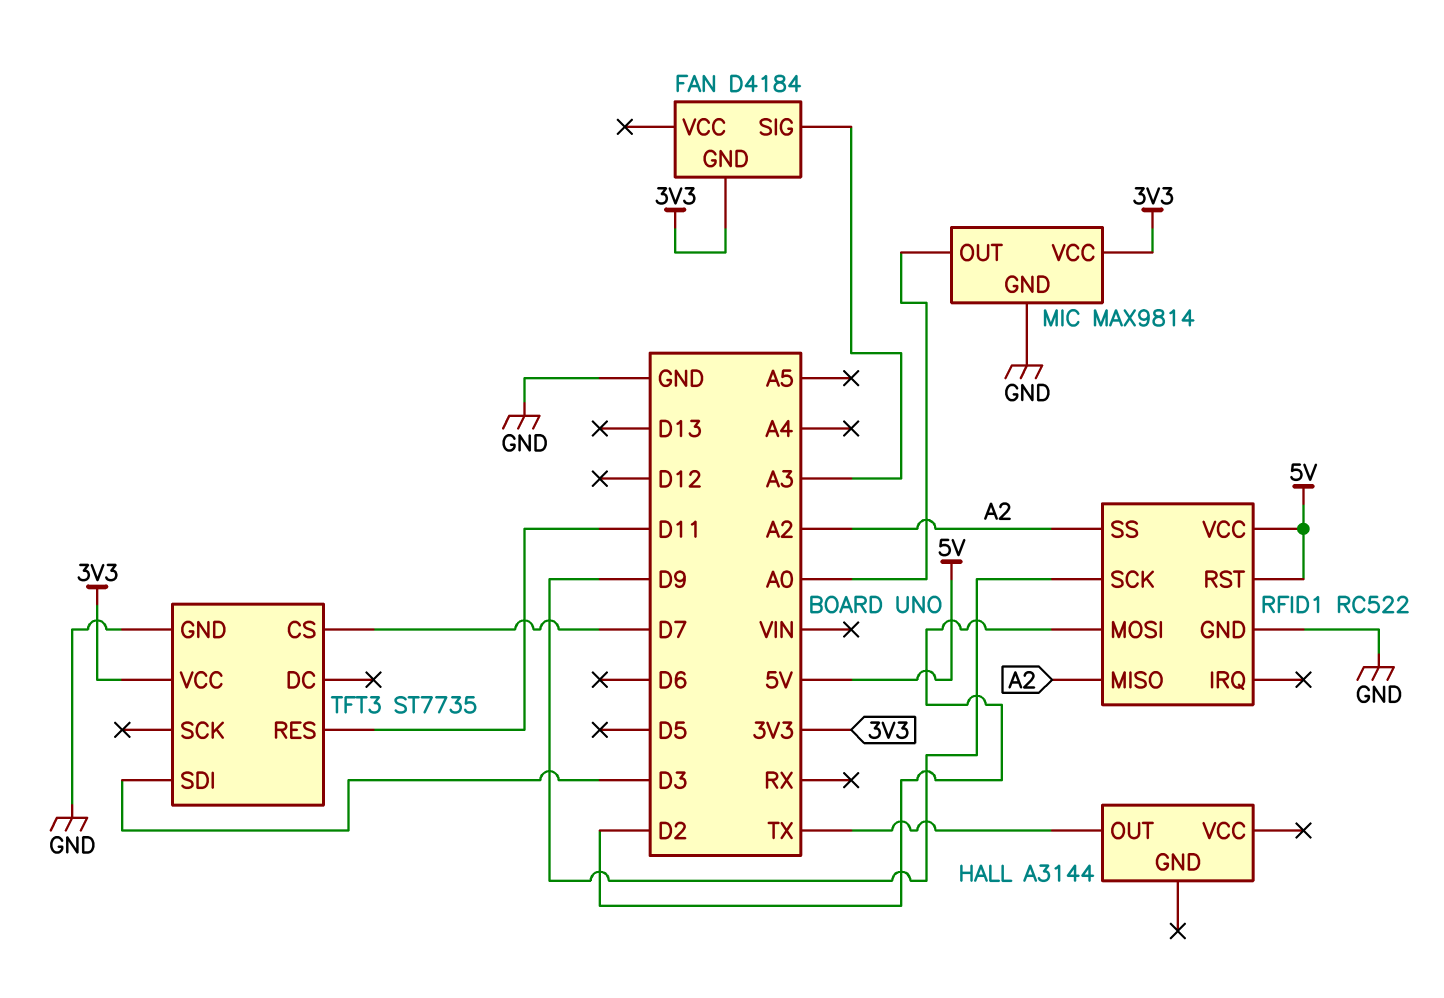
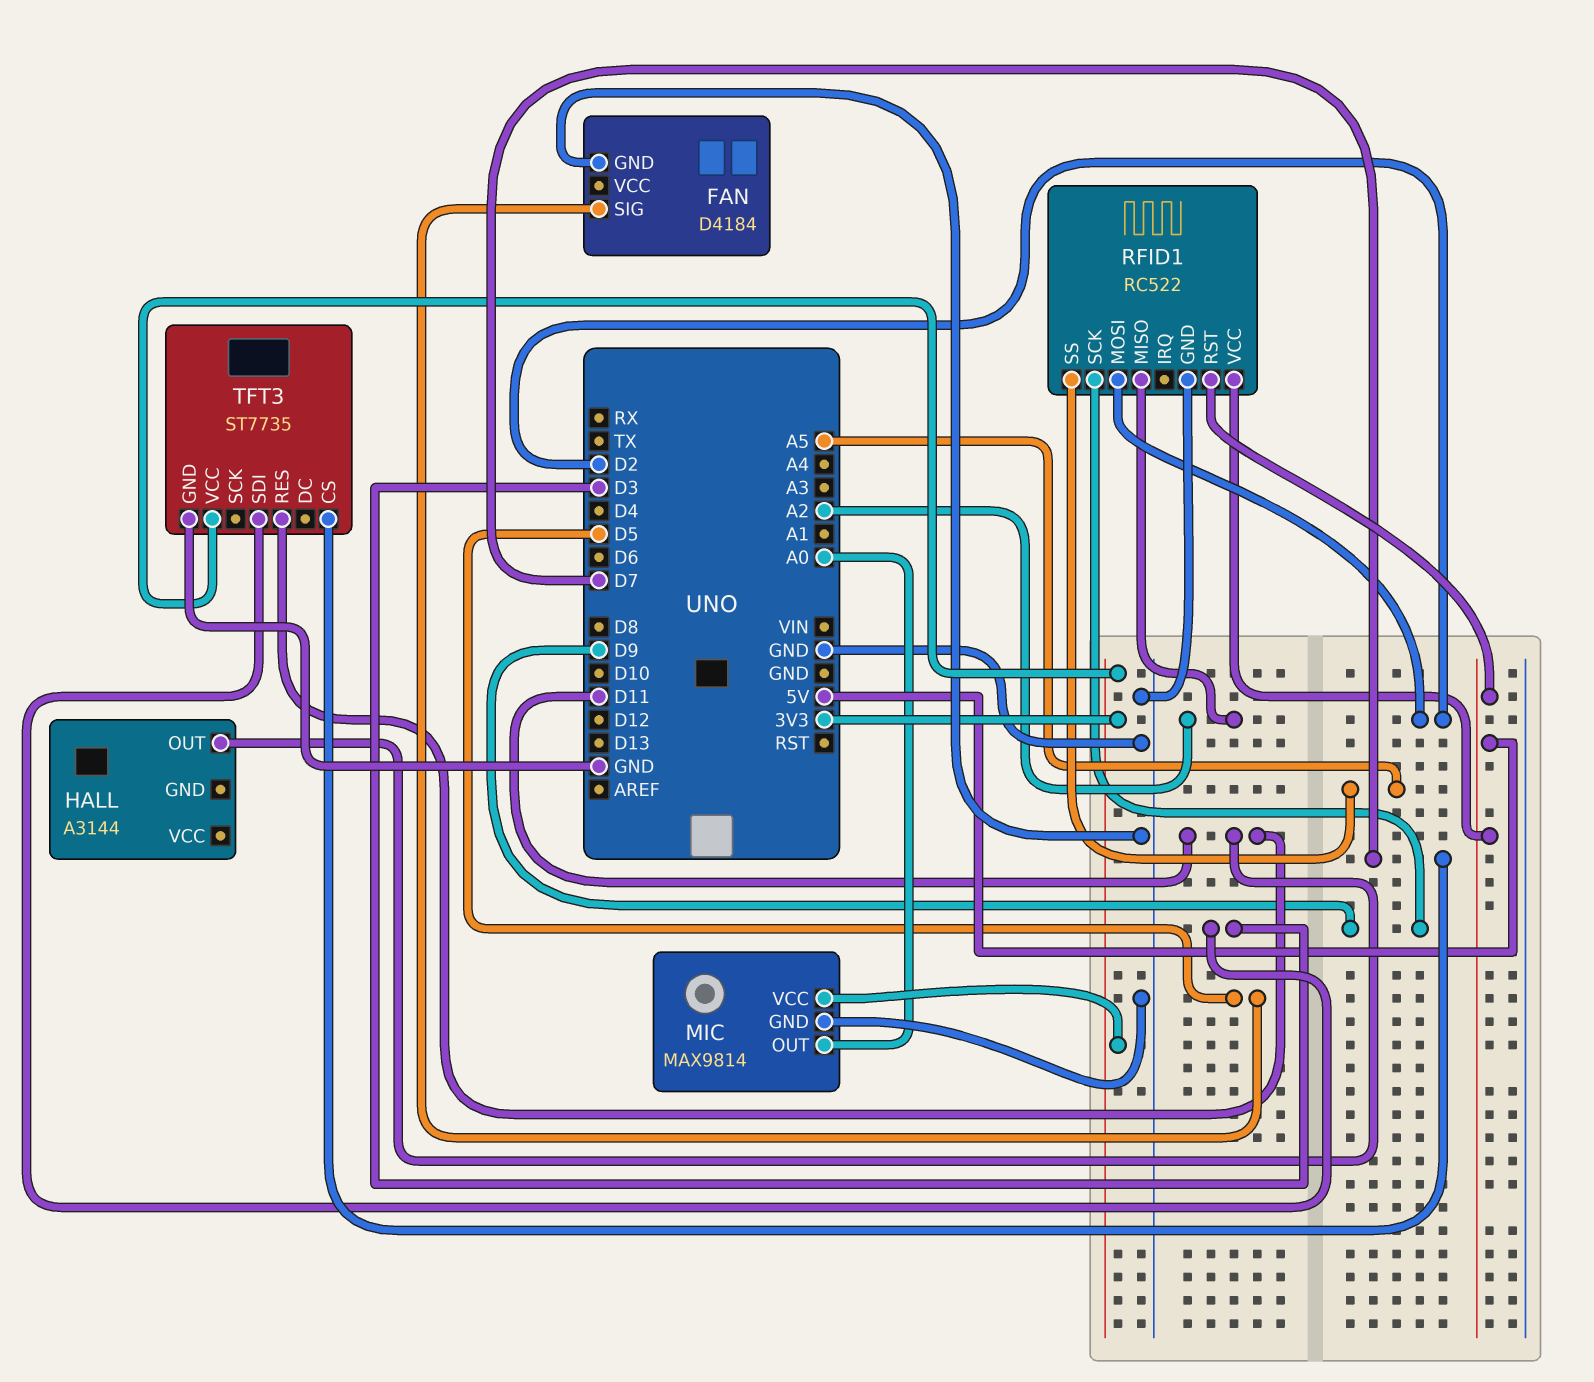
FAN pin GND: 3V3 -> GND
FAN pin SIG: A3 -> D5
HALL pin OUT: TX -> D11
RFID1 pin SS: A2 -> A5

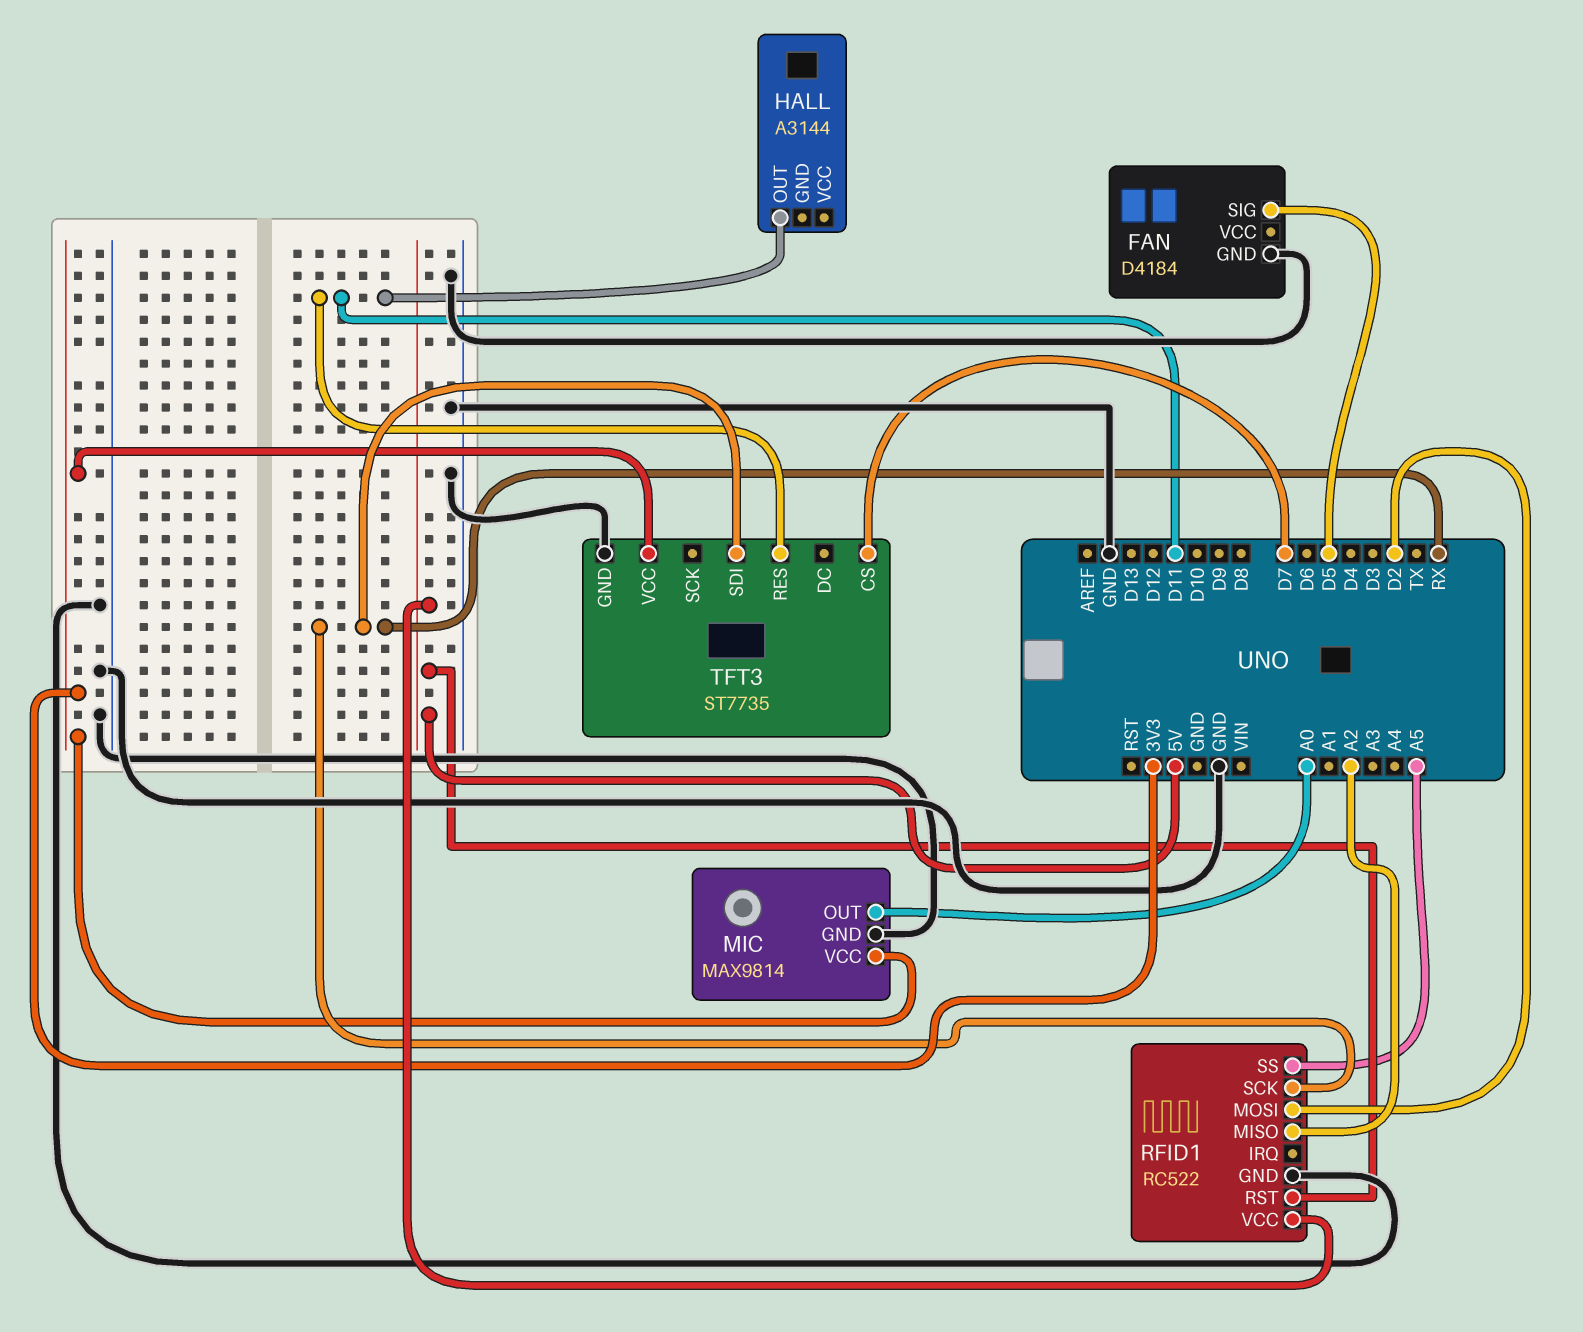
RFID1 pin SCK: D9 -> RX
TFT3 pin SDI: D3 -> RX

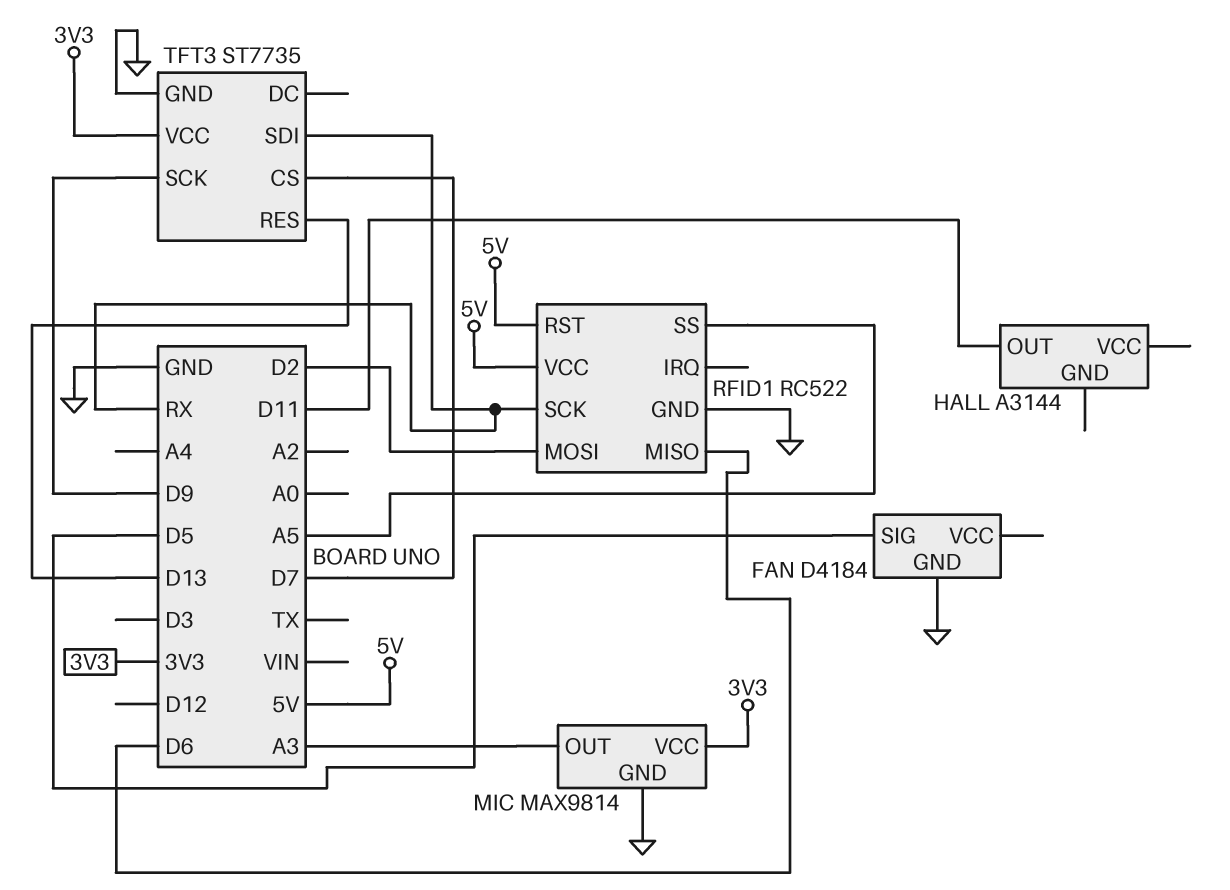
MIC pin OUT: A0 -> A3
RFID1 pin MISO: A2 -> D6
TFT3 pin RES: D11 -> D13
TFT3 pin SCK: none -> D9

